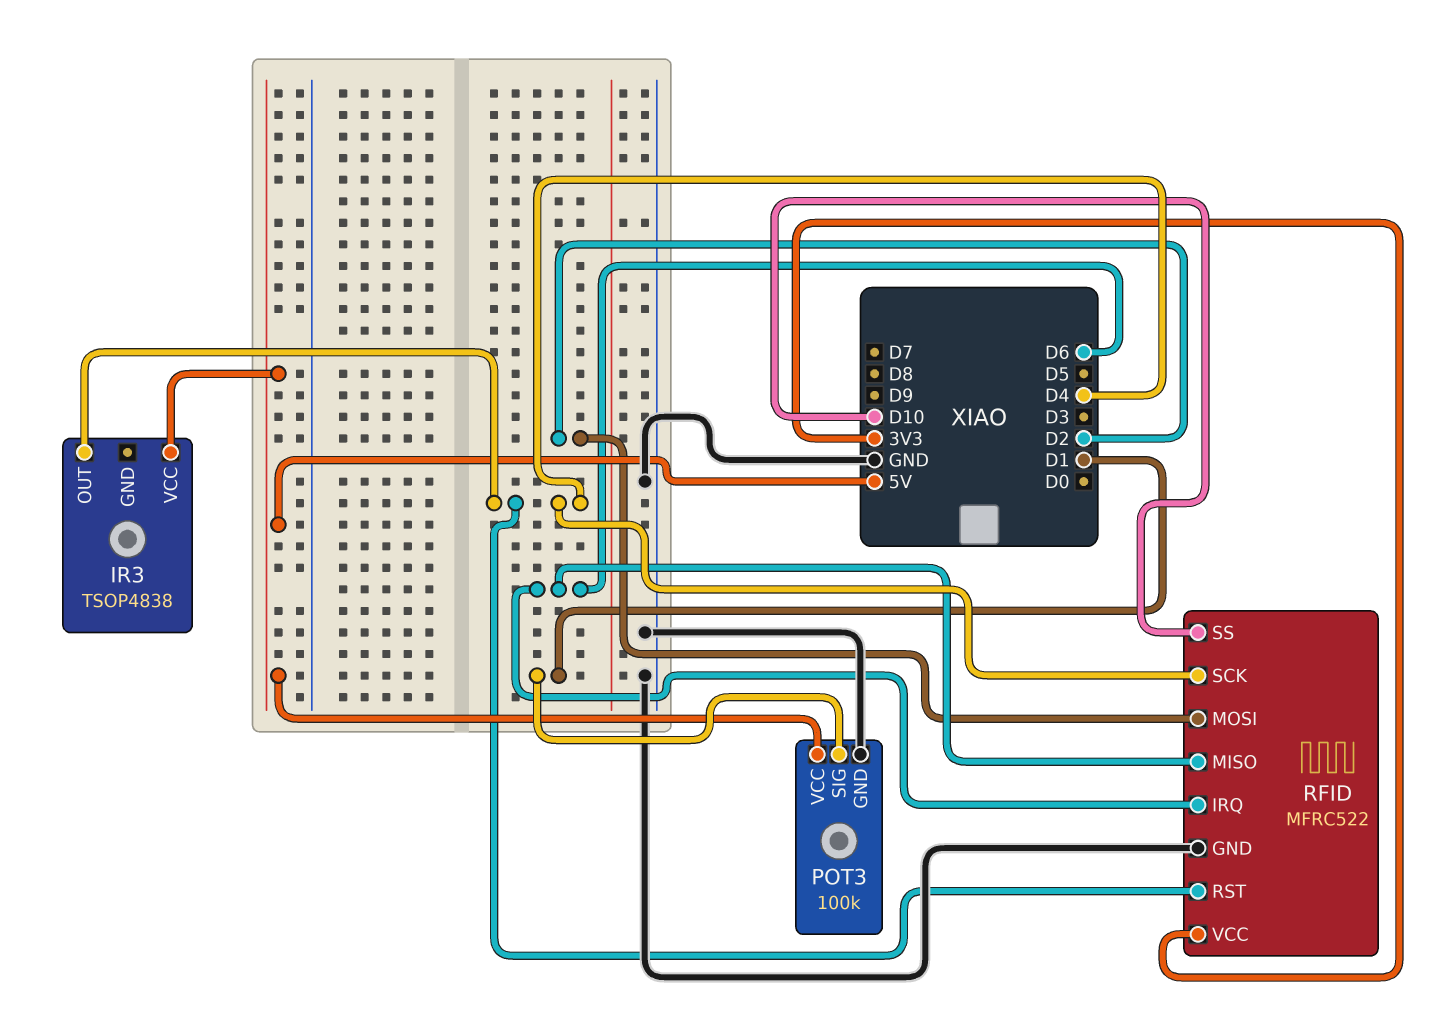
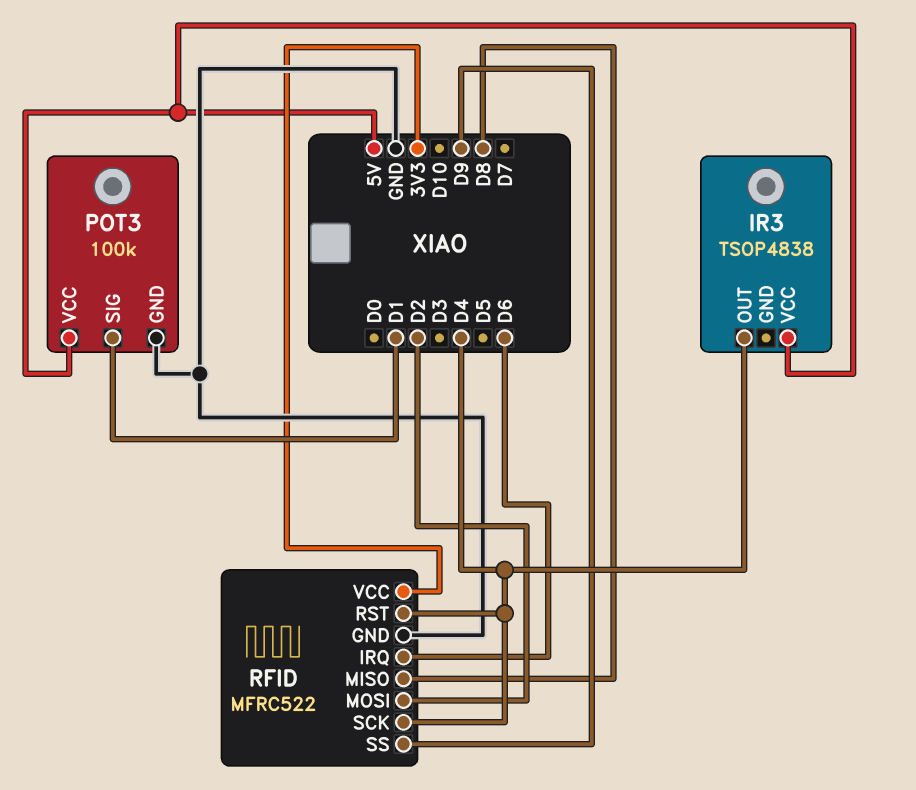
RFID pin MISO: D6 -> D8
RFID pin SS: D10 -> D9

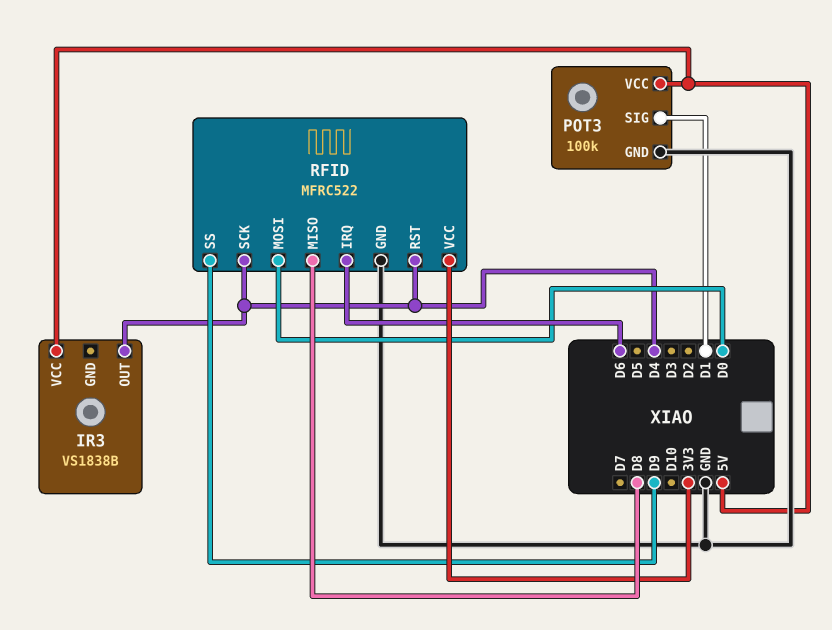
IR3: TSOP4838 -> VS1838B
RFID pin MOSI: D2 -> D0

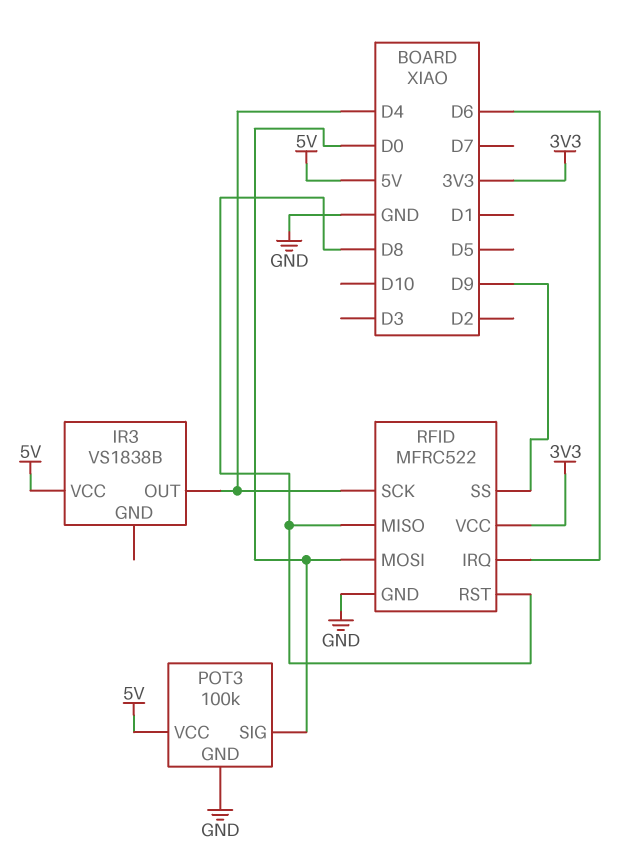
POT3 pin SIG: D1 -> D0
RFID pin RST: D4 -> D8

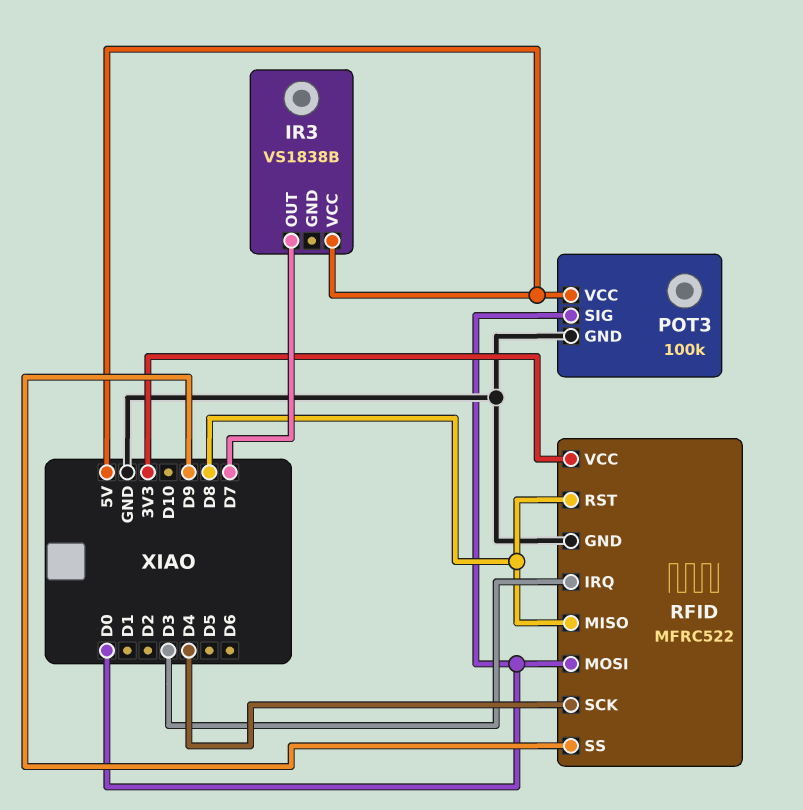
IR3 pin OUT: D4 -> D7
RFID pin IRQ: D6 -> D3

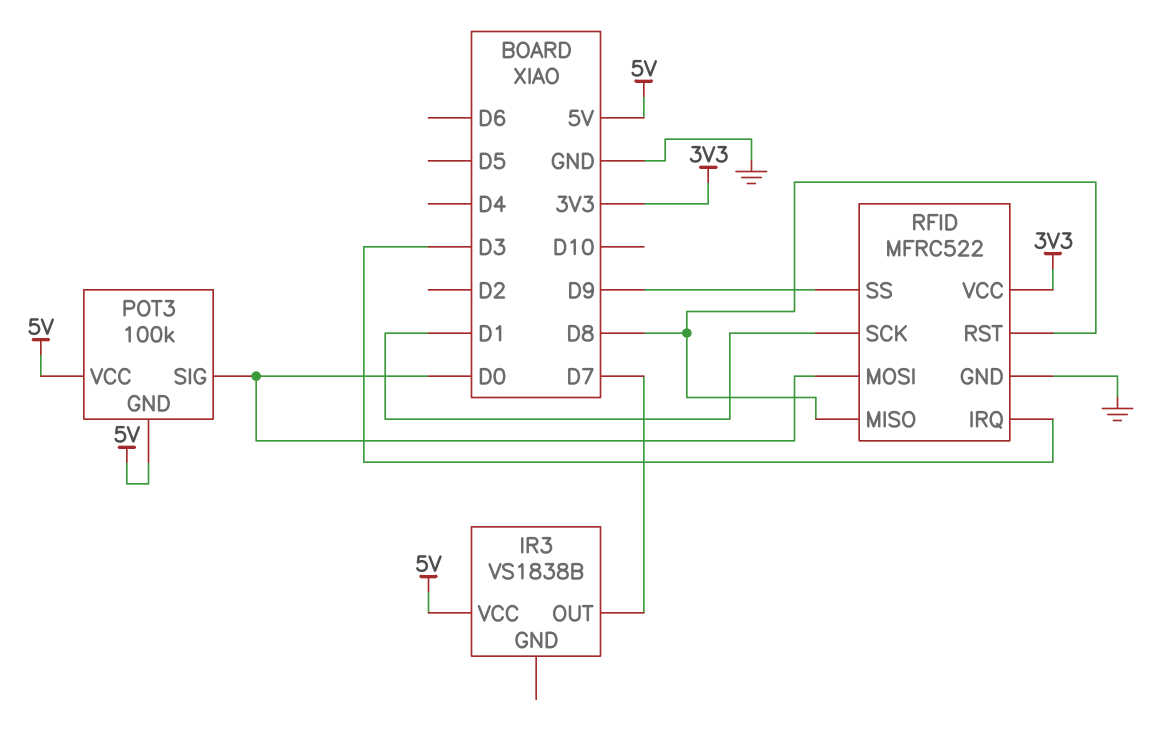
POT3 pin GND: GND -> 5V
RFID pin SCK: D4 -> D1

